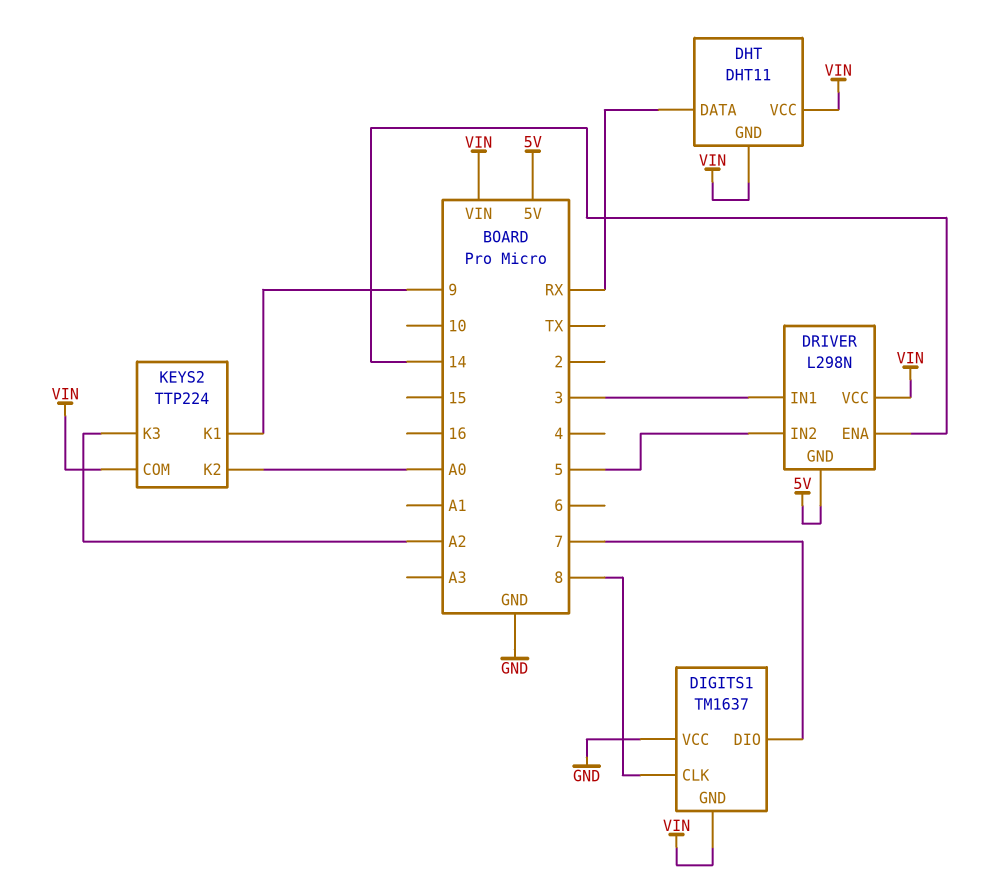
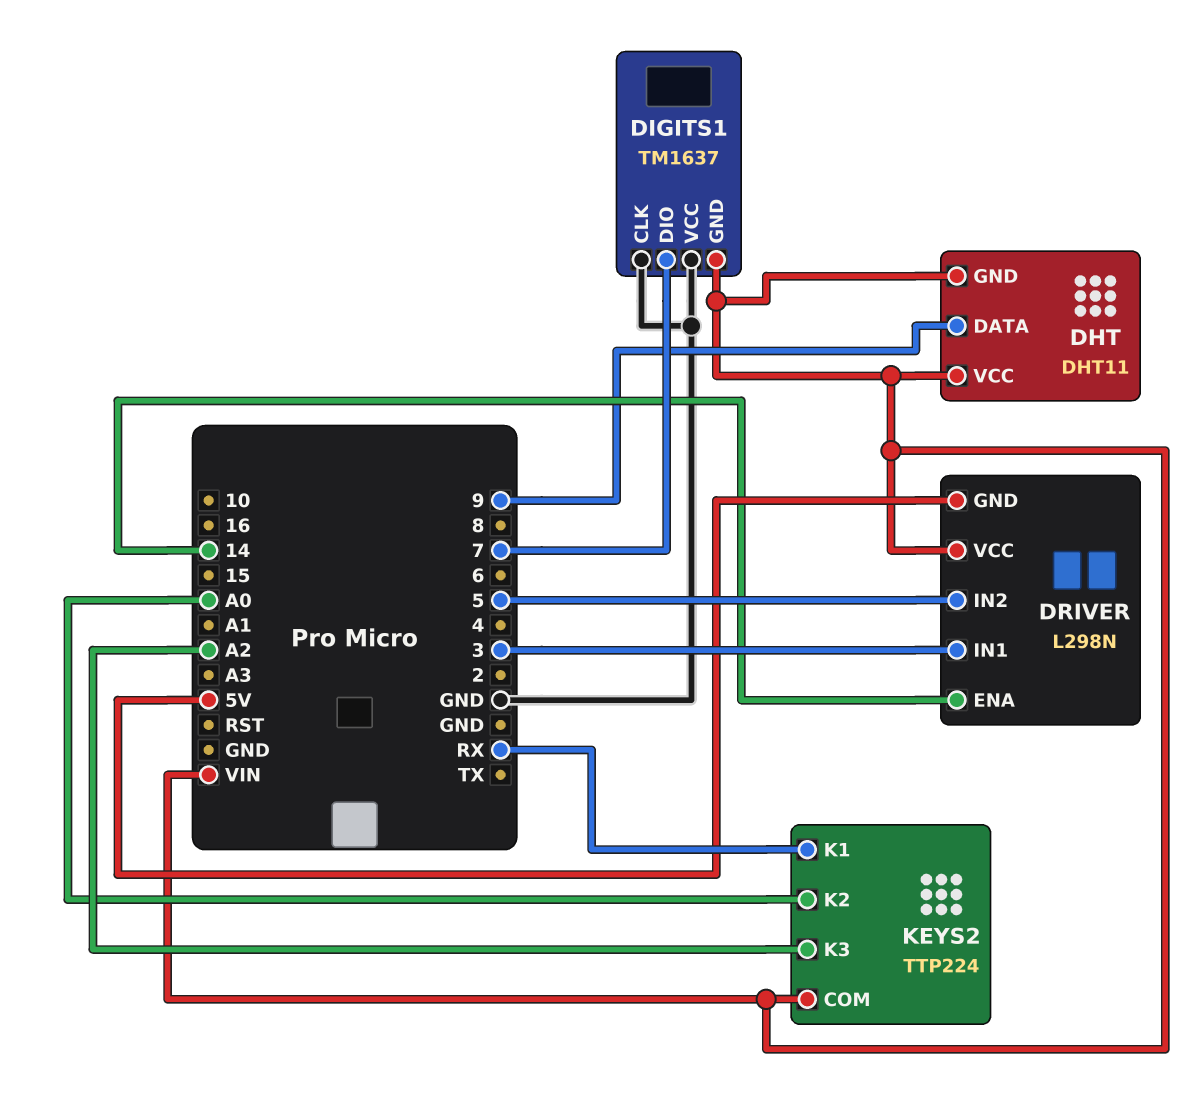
DHT pin DATA: RX -> 9
DIGITS1 pin CLK: 8 -> GND
KEYS2 pin K1: 9 -> RX

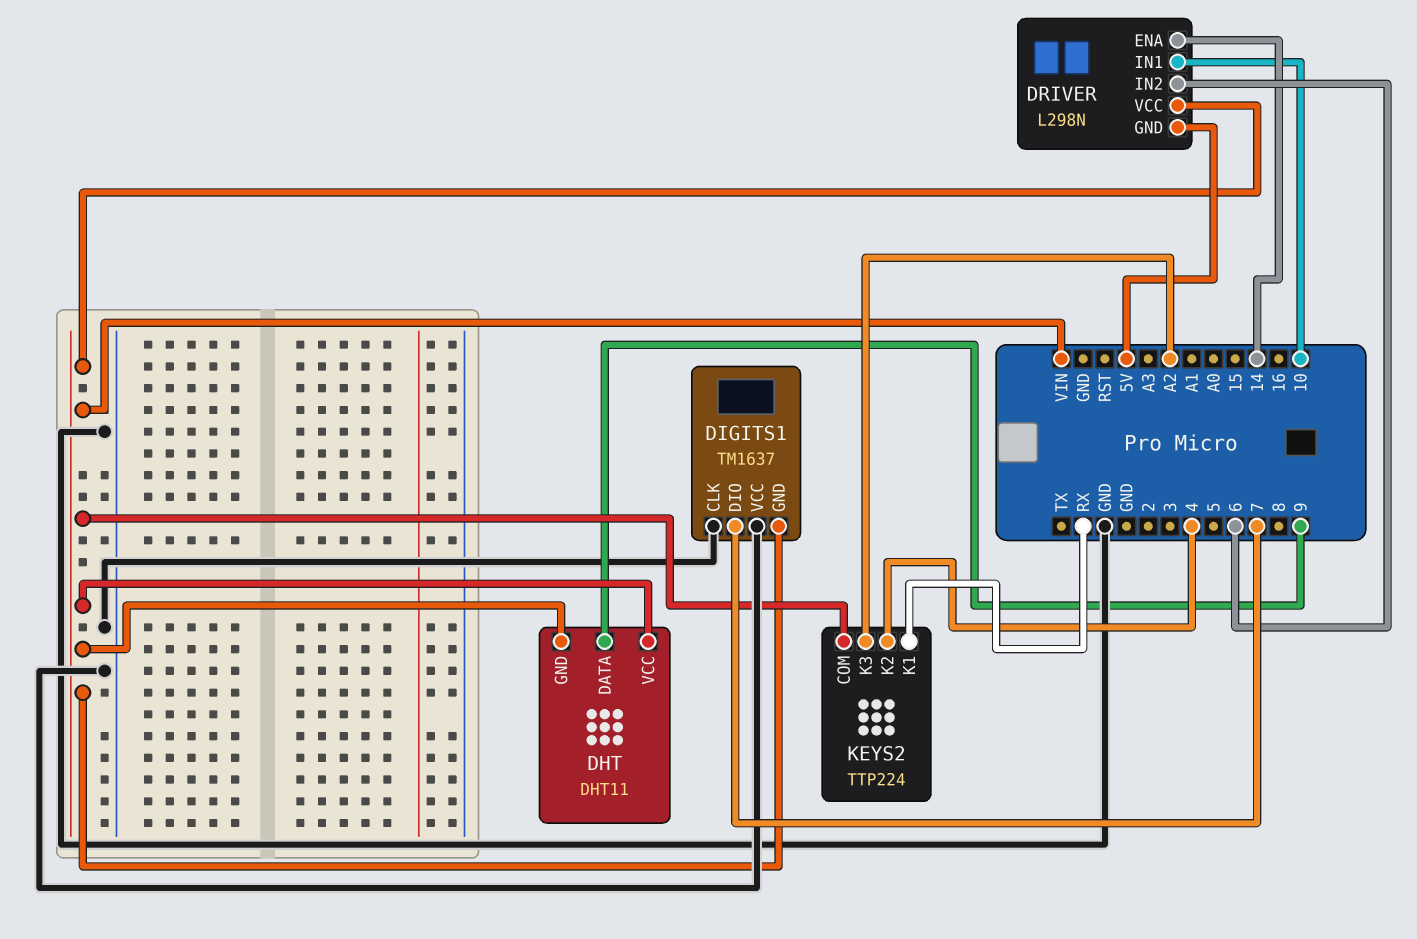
DRIVER pin IN1: 3 -> 10
DRIVER pin IN2: 5 -> 6
KEYS2 pin K2: A0 -> 4

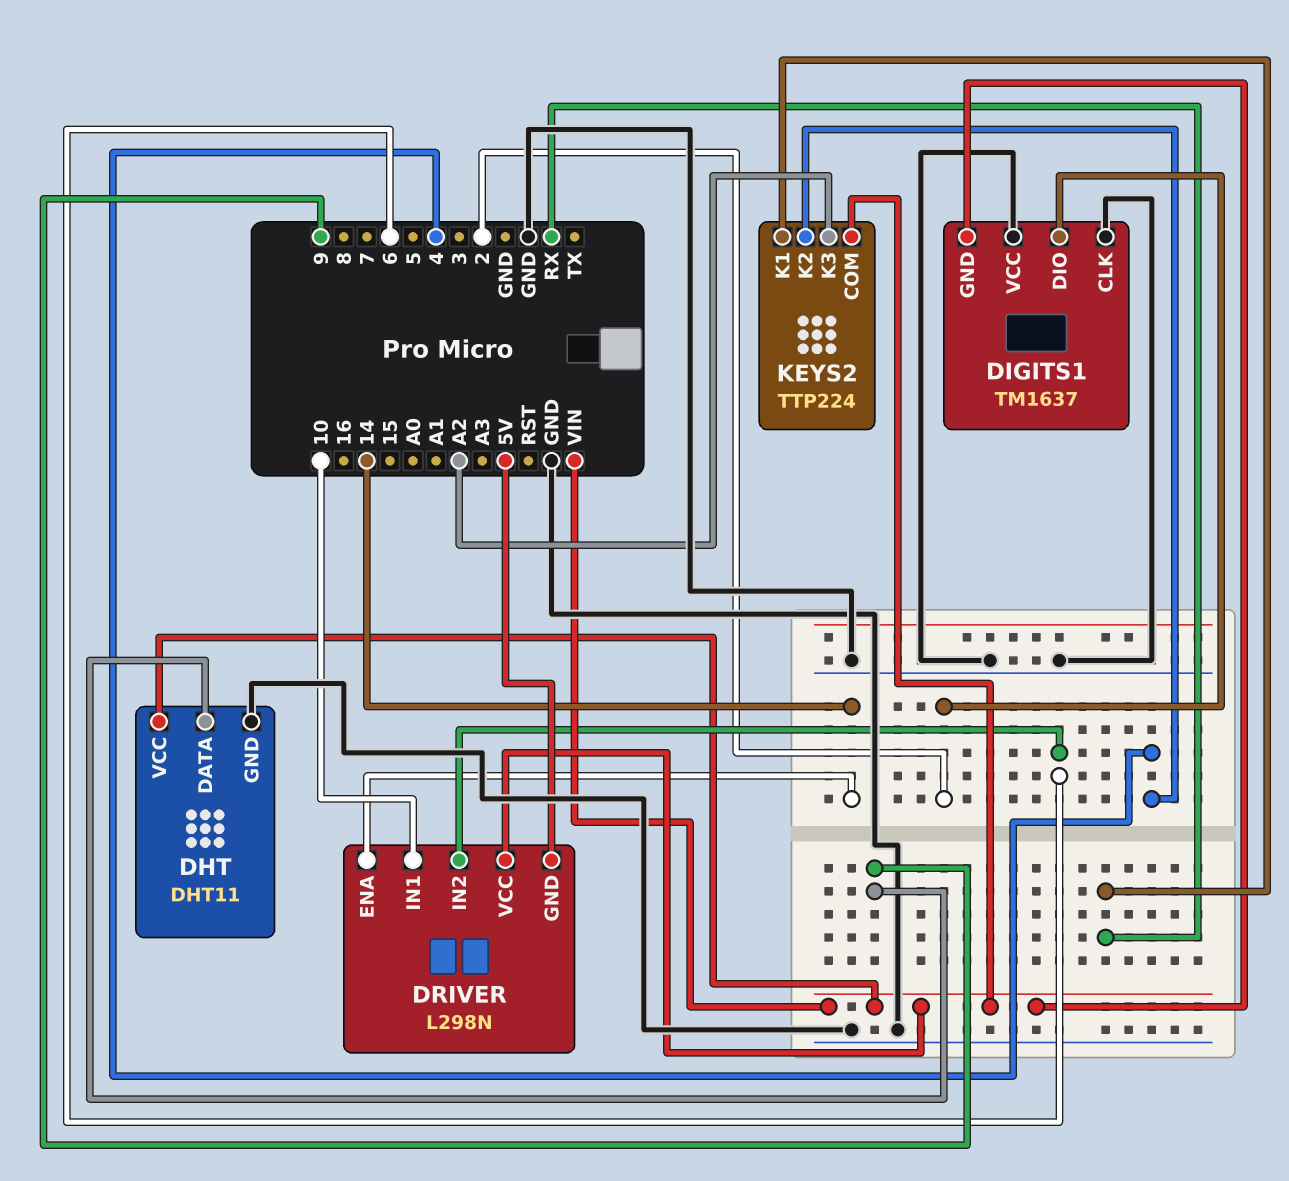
DHT pin GND: VIN -> GND
DIGITS1 pin DIO: 7 -> 2

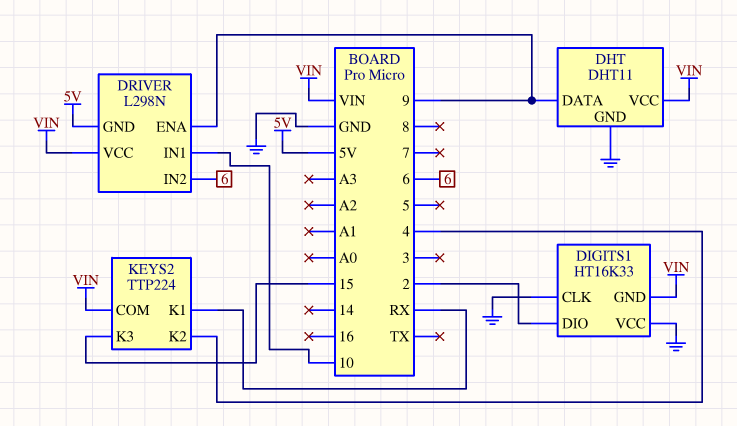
DIGITS1: TM1637 -> HT16K33
DRIVER pin ENA: 14 -> 9
KEYS2 pin K3: A2 -> 15

